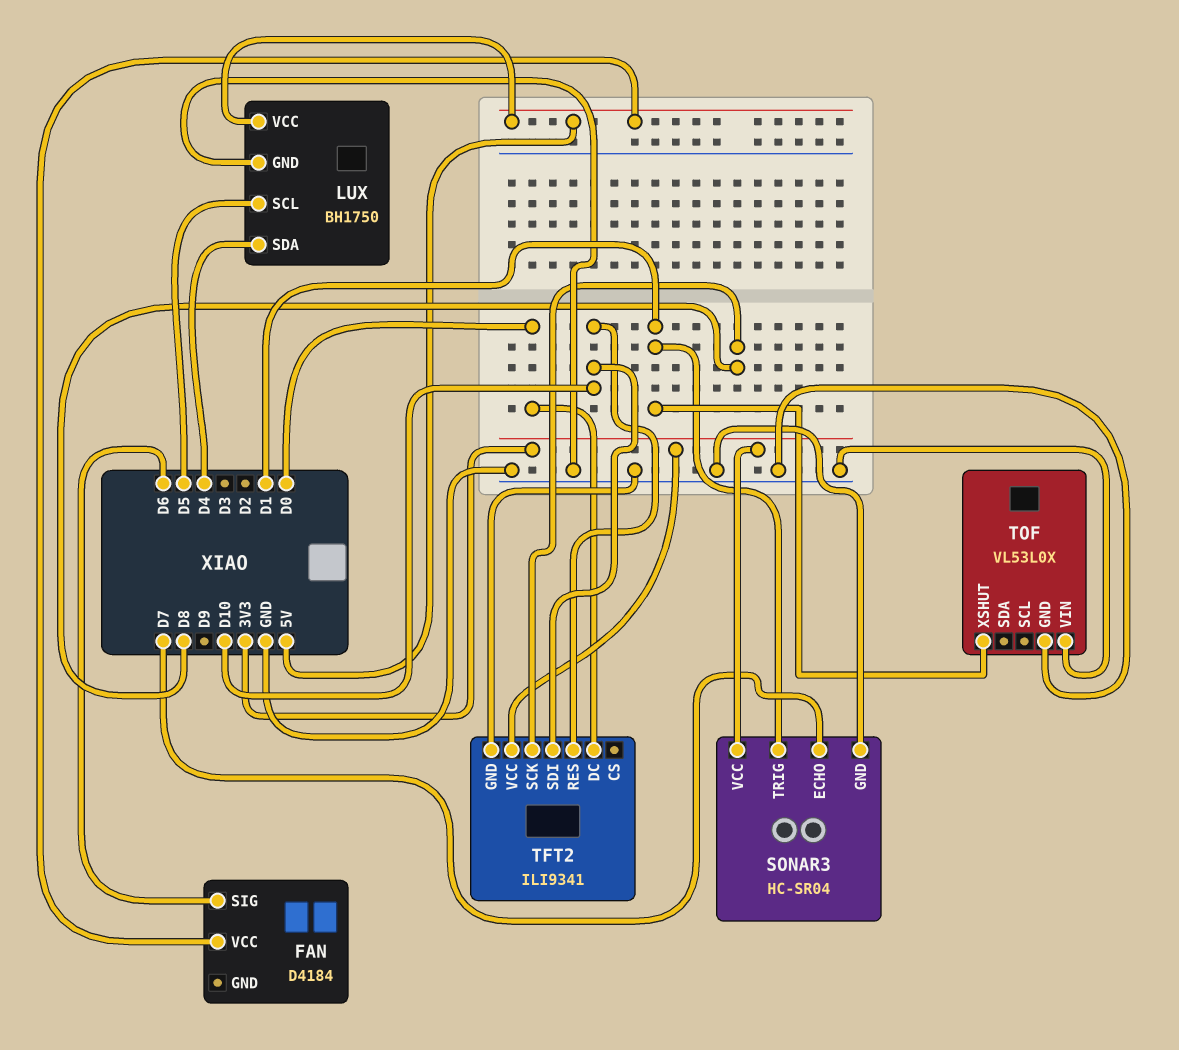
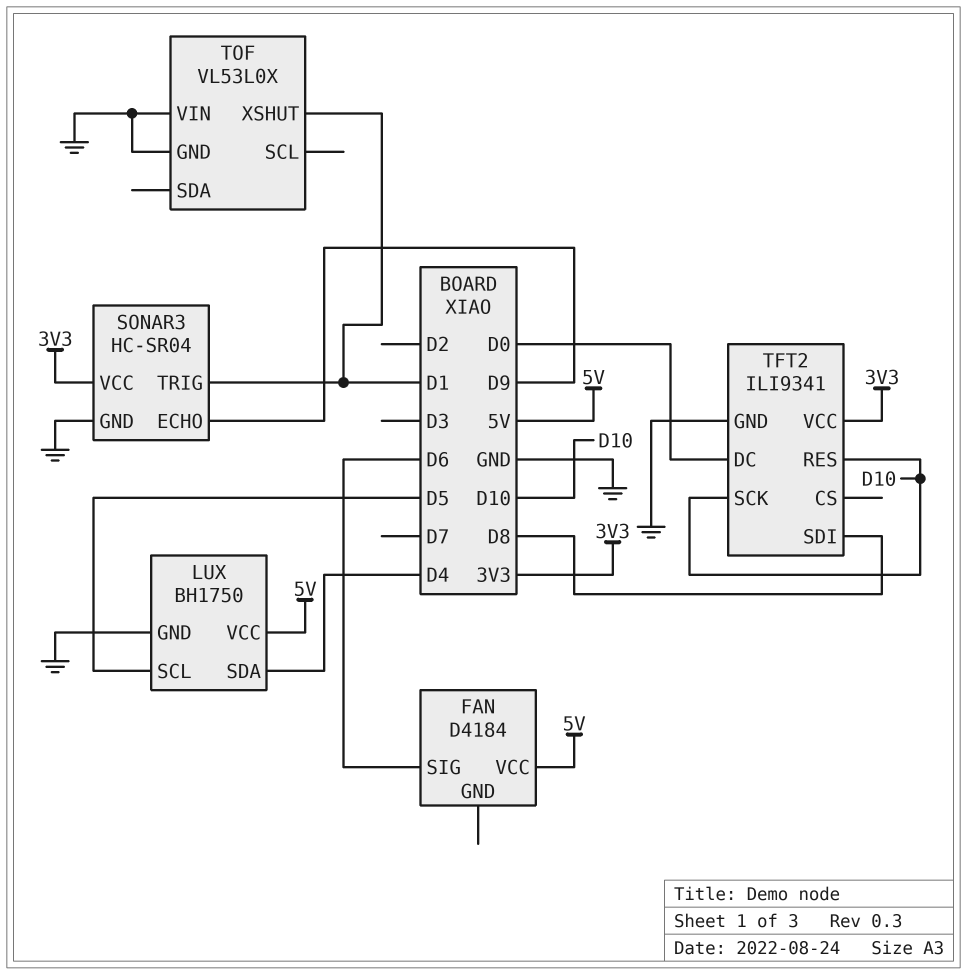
SONAR3 pin ECHO: D7 -> D9
TFT2 pin SCK: D8 -> D10
TFT2 pin SDI: D10 -> D8

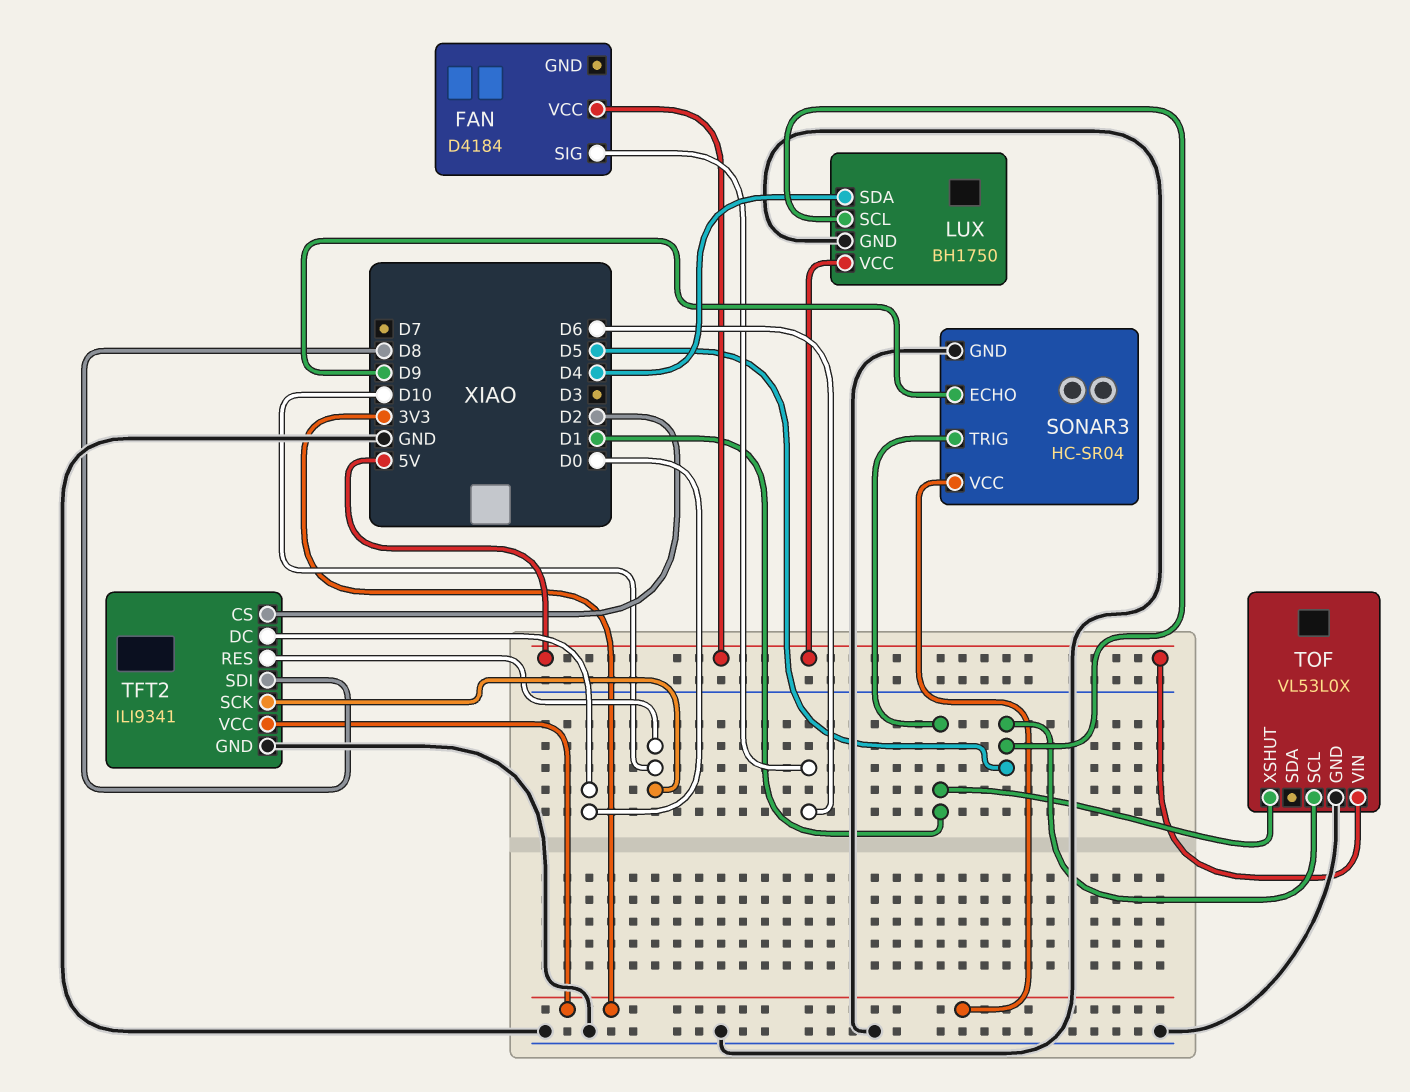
TFT2 pin CS: none -> D2
TOF pin SCL: none -> D5
TOF pin VIN: GND -> 5V

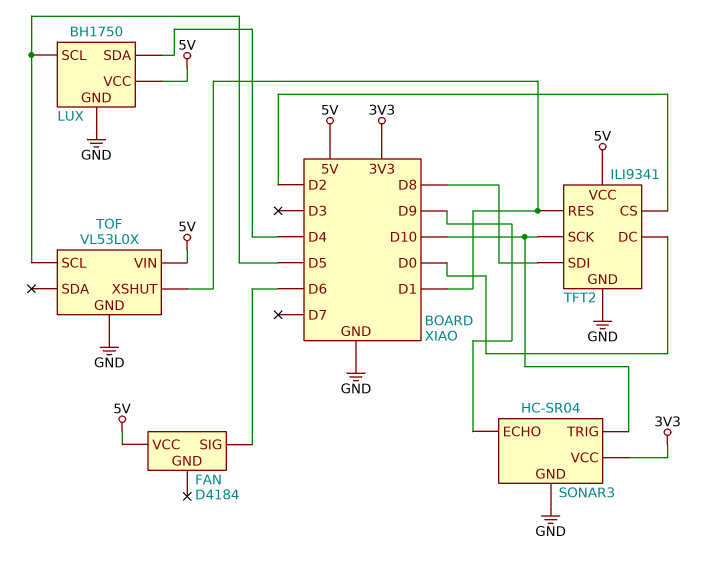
SONAR3 pin TRIG: D1 -> D10
TFT2 pin RES: D10 -> D1
TFT2 pin VCC: 3V3 -> 5V

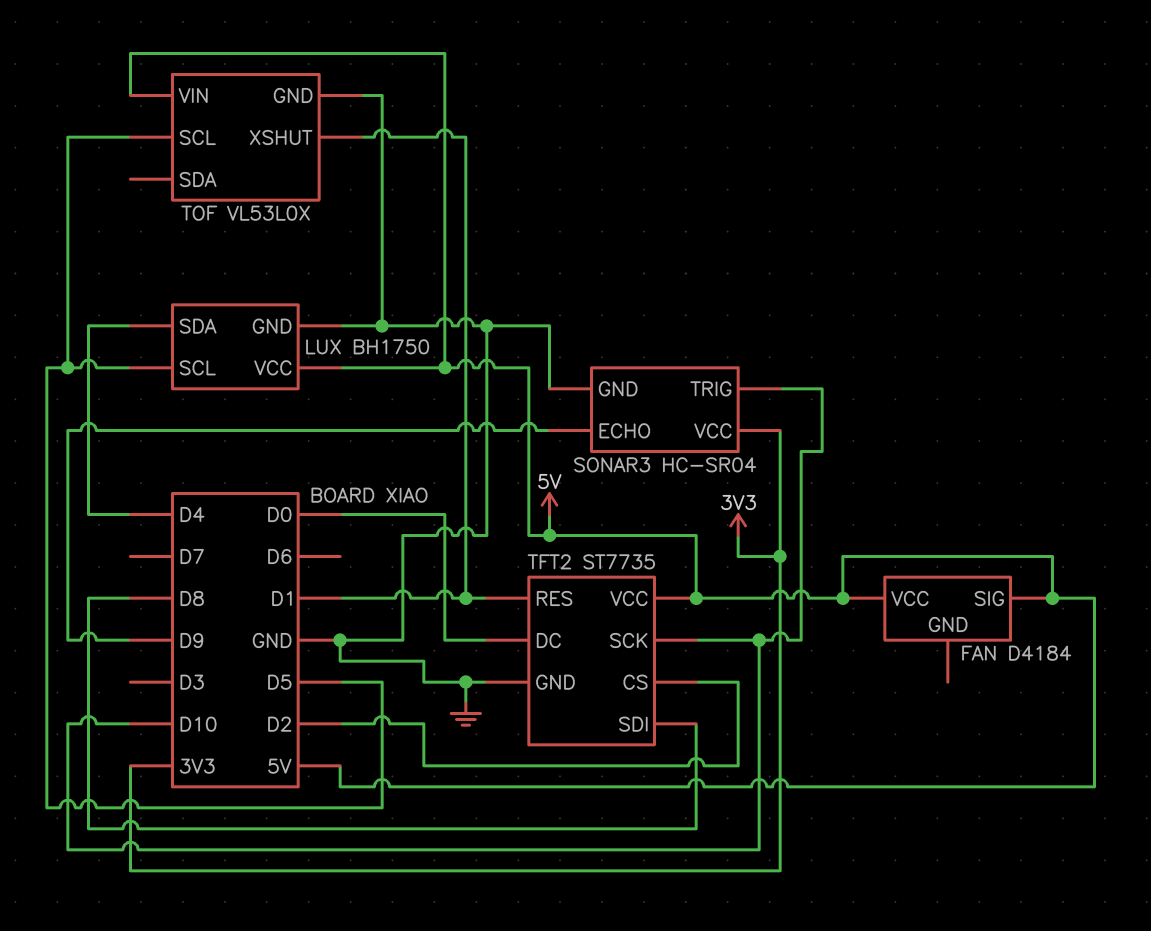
FAN pin SIG: D6 -> 5V
TFT2: ILI9341 -> ST7735

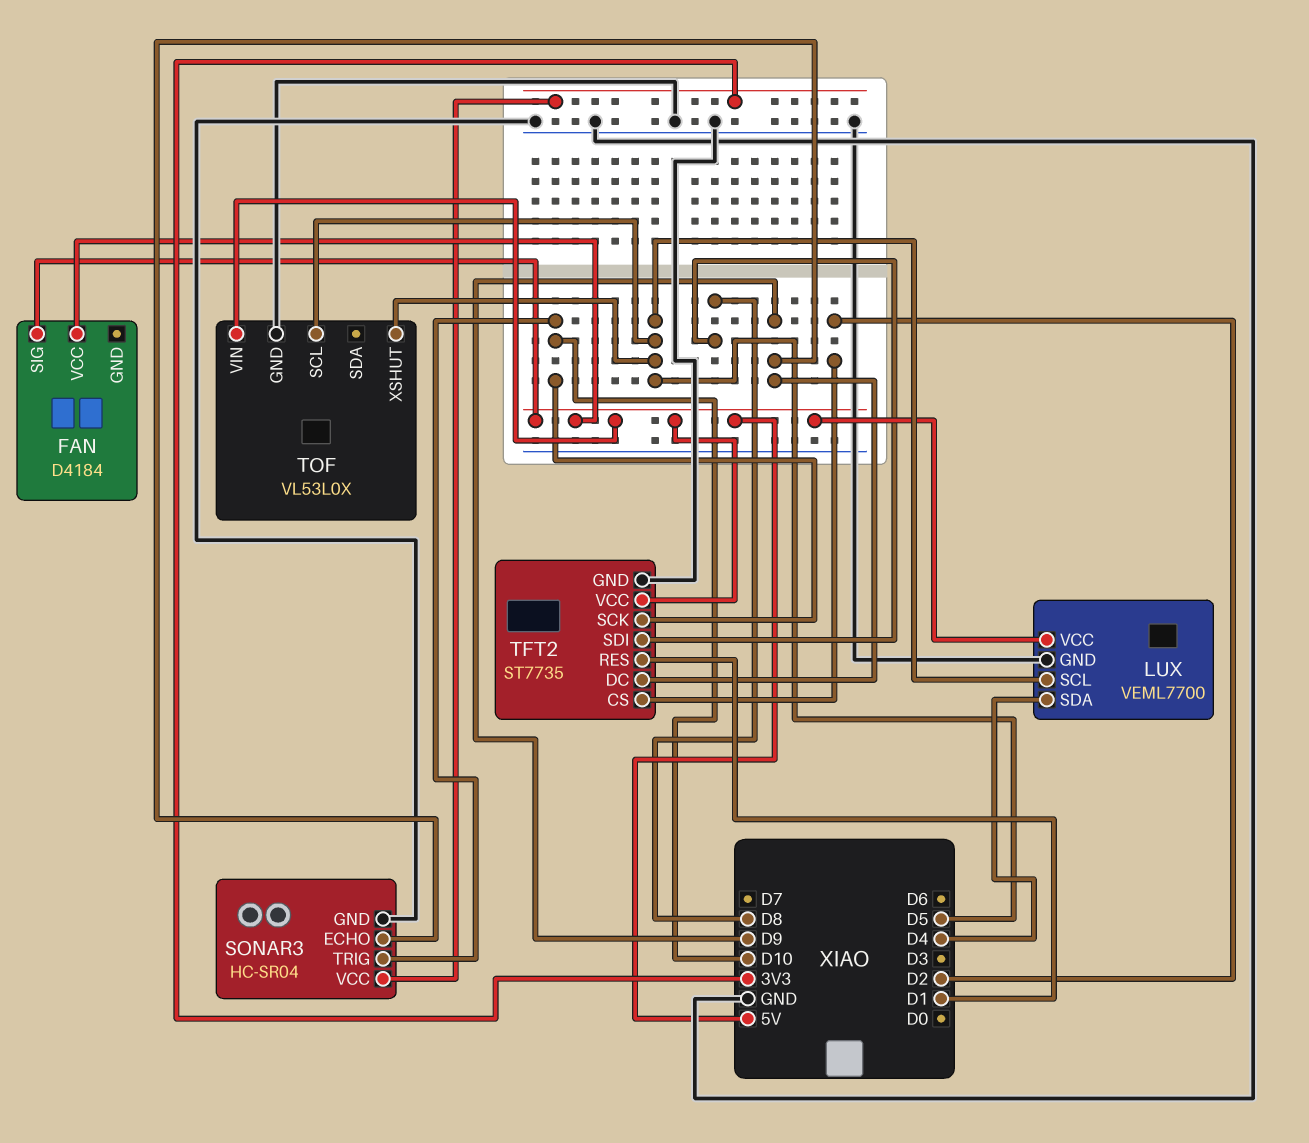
LUX: BH1750 -> VEML7700
TFT2 pin DC: D0 -> D9
TOF pin XSHUT: D1 -> D5

